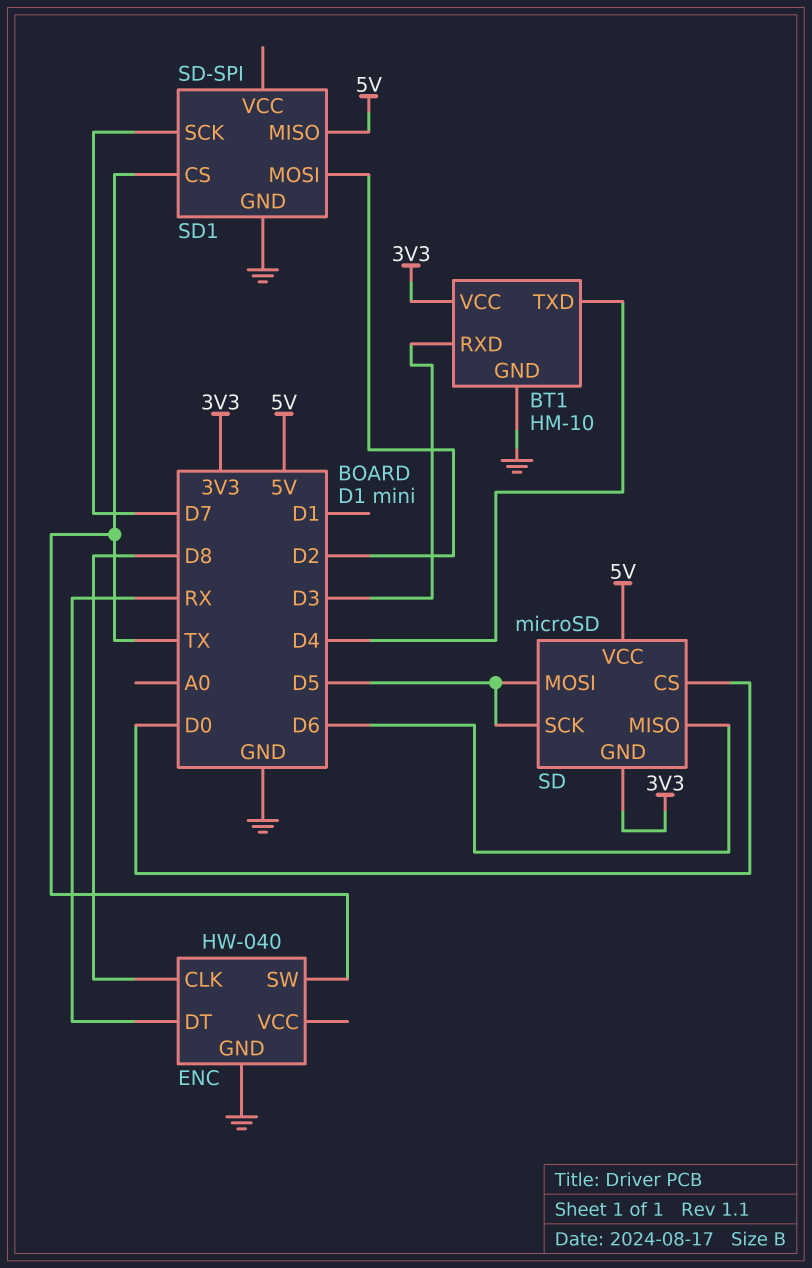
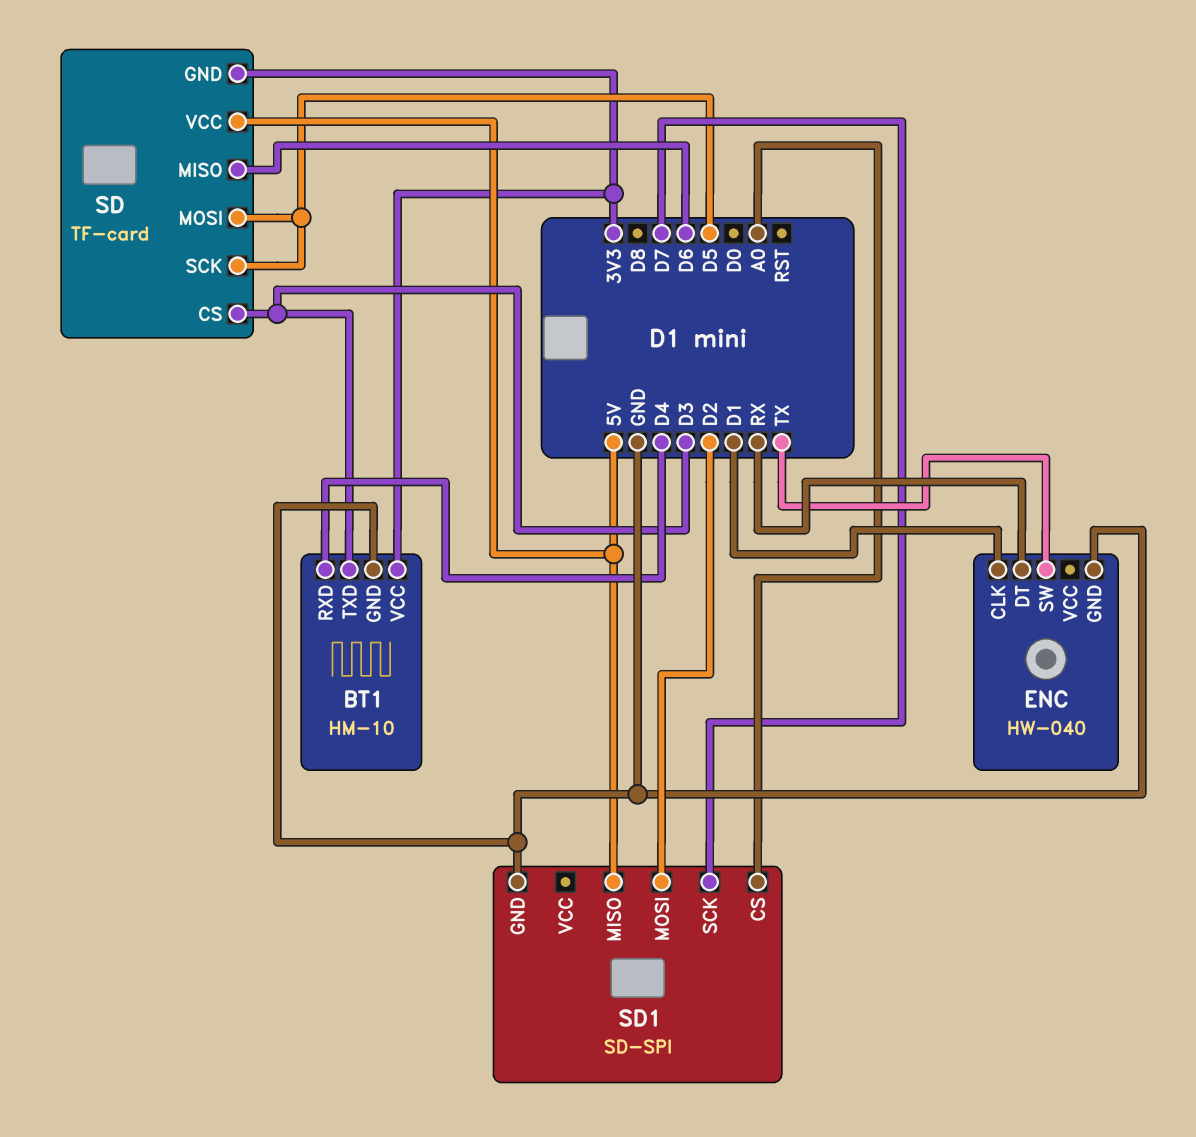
BT1 pin RXD: D3 -> D4
BT1 pin TXD: D4 -> D3
ENC pin CLK: D8 -> D1
SD: microSD -> TF-card
SD pin CS: D0 -> D3
SD1 pin CS: TX -> A0

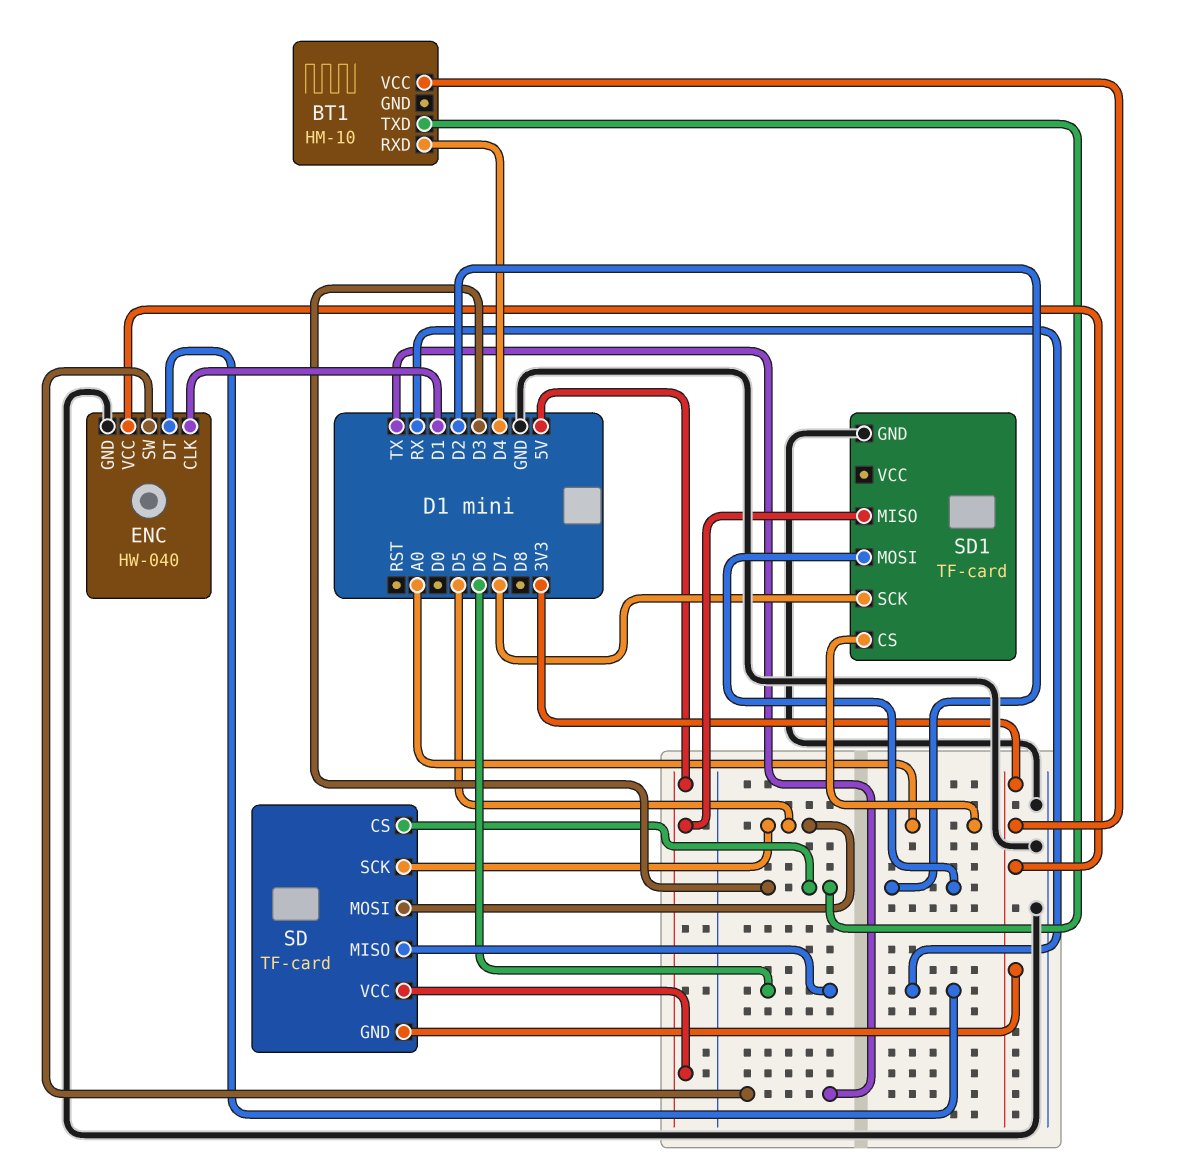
BT1 pin GND: GND -> none
ENC pin VCC: none -> 3V3
SD1: SD-SPI -> TF-card

